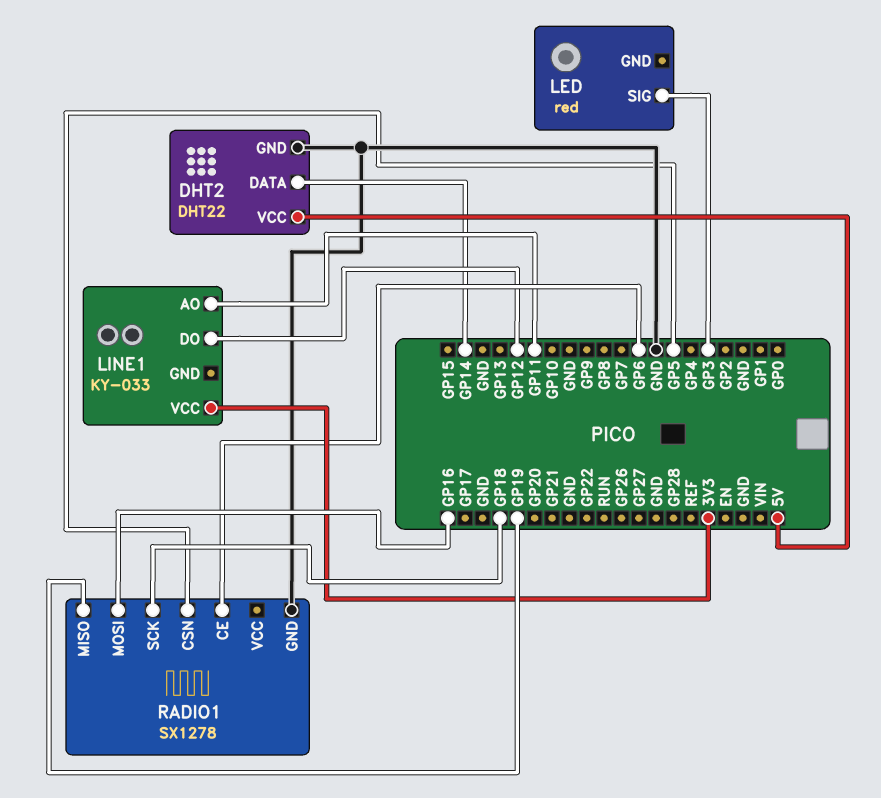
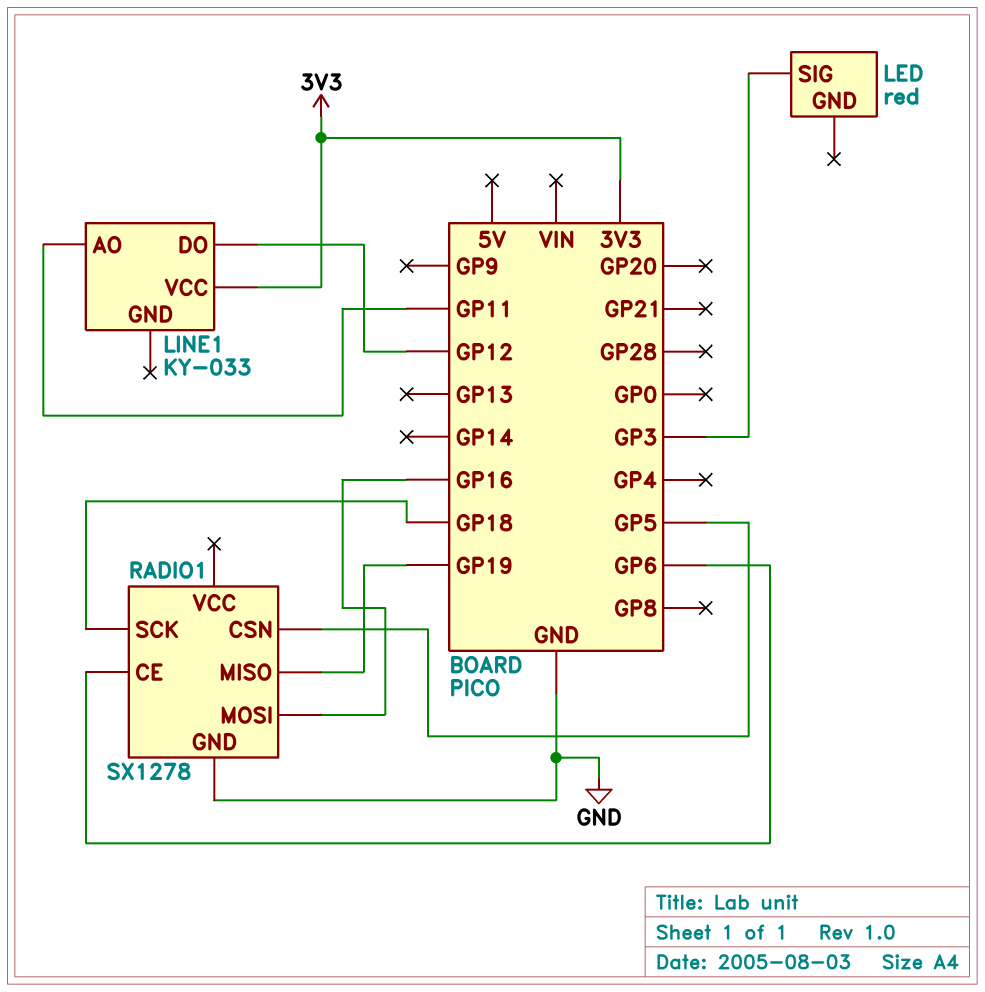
DHT2: DHT22 -> none
DHT2 pin DATA: GP14 -> none
DHT2 pin GND: GND -> none
DHT2 pin VCC: 5V -> none

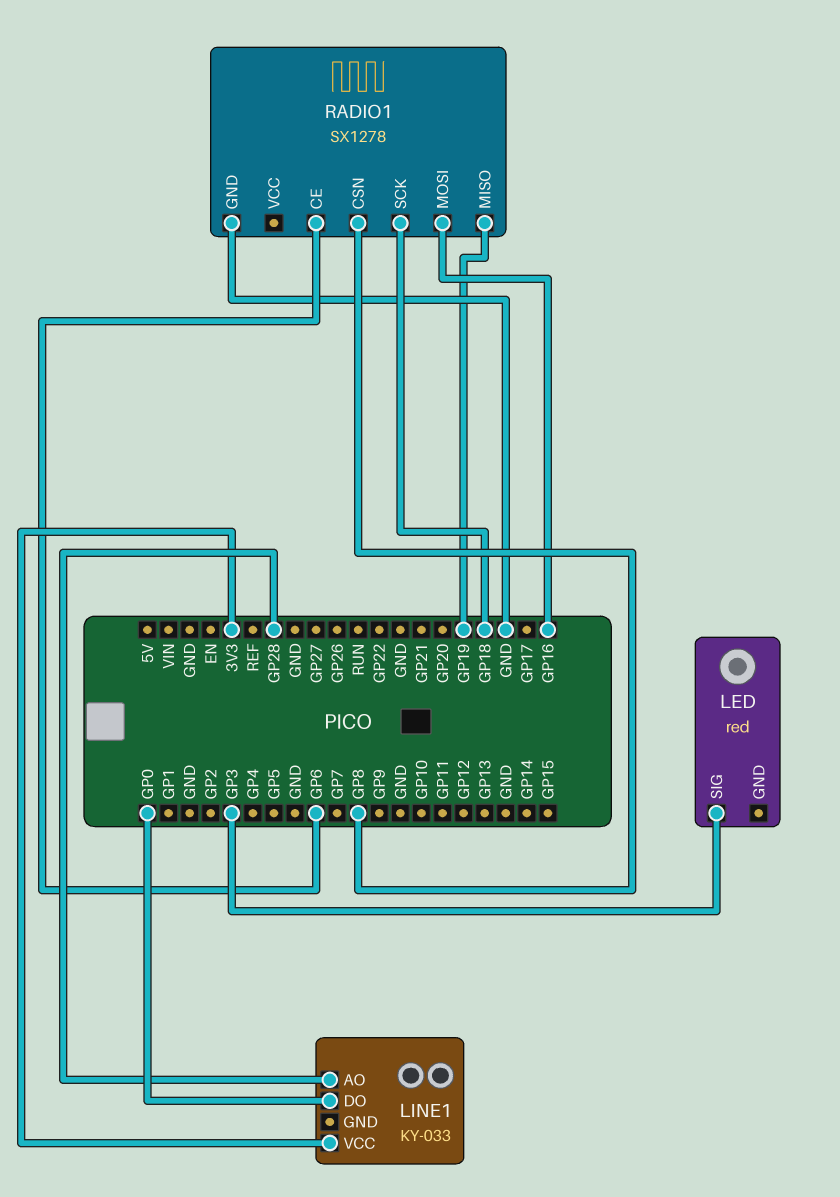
LINE1 pin AO: GP11 -> GP28
LINE1 pin DO: GP12 -> GP0
RADIO1 pin CSN: GP5 -> GP8

